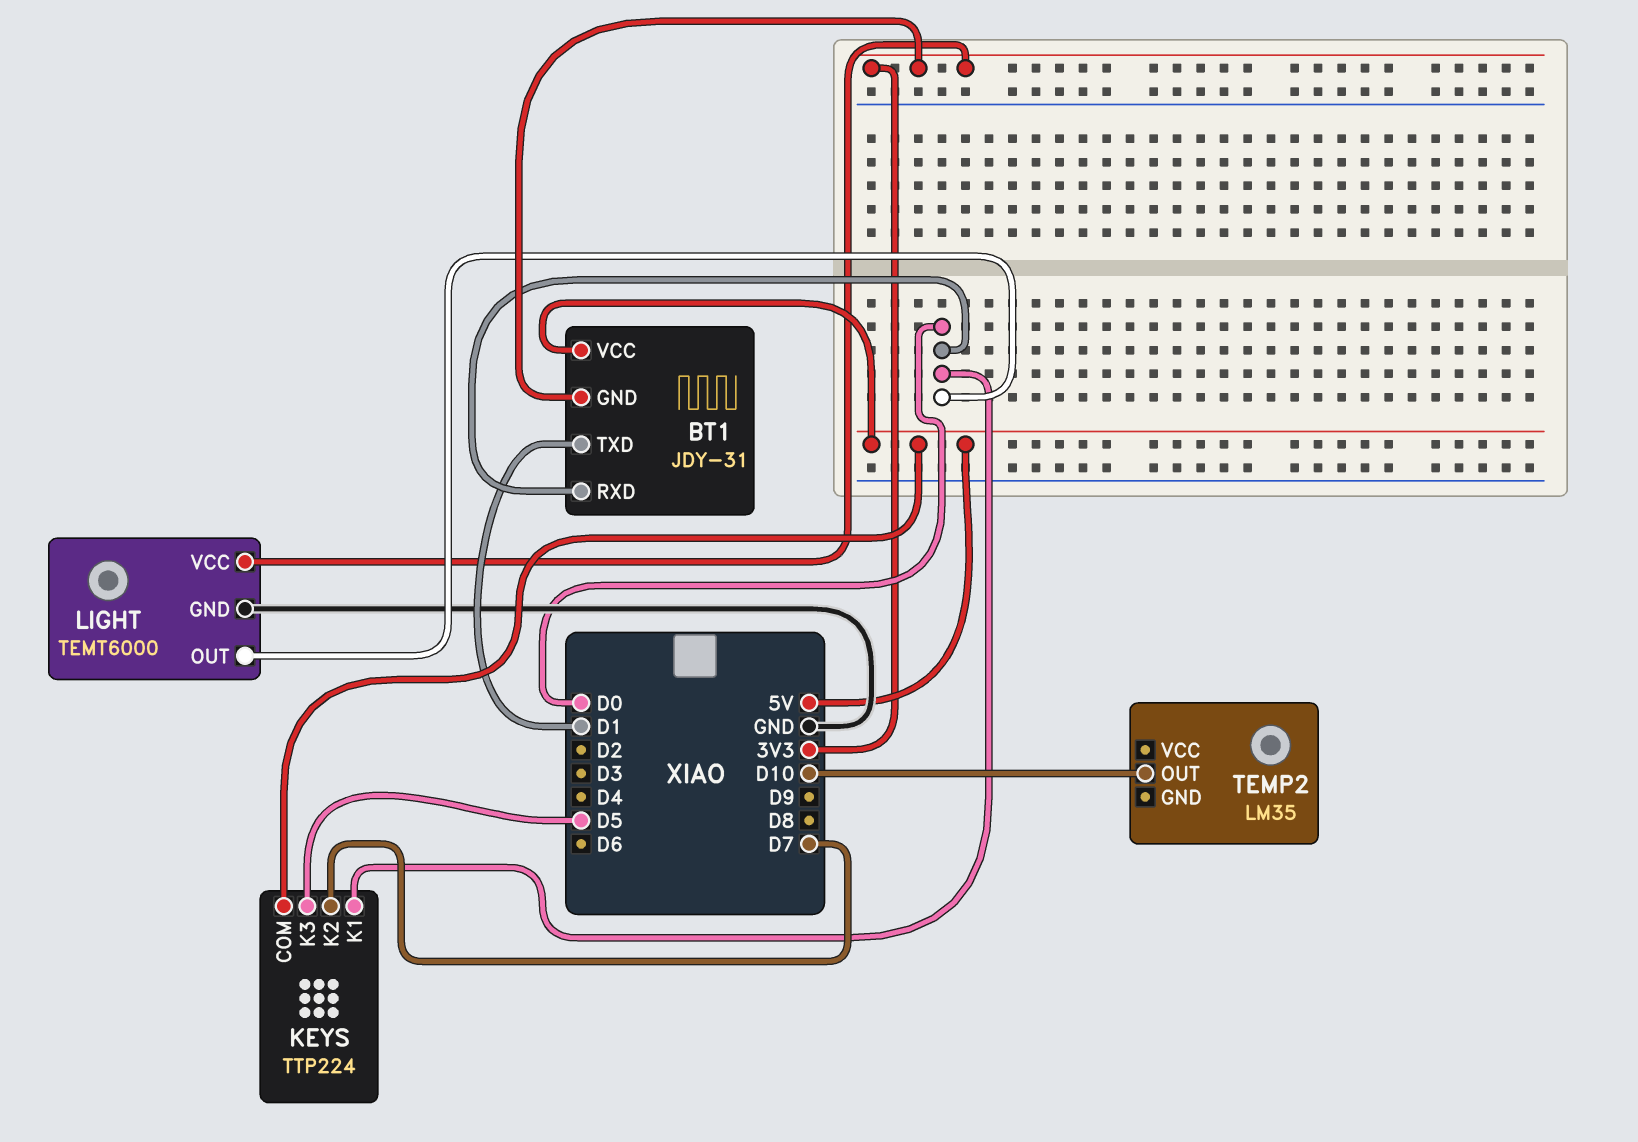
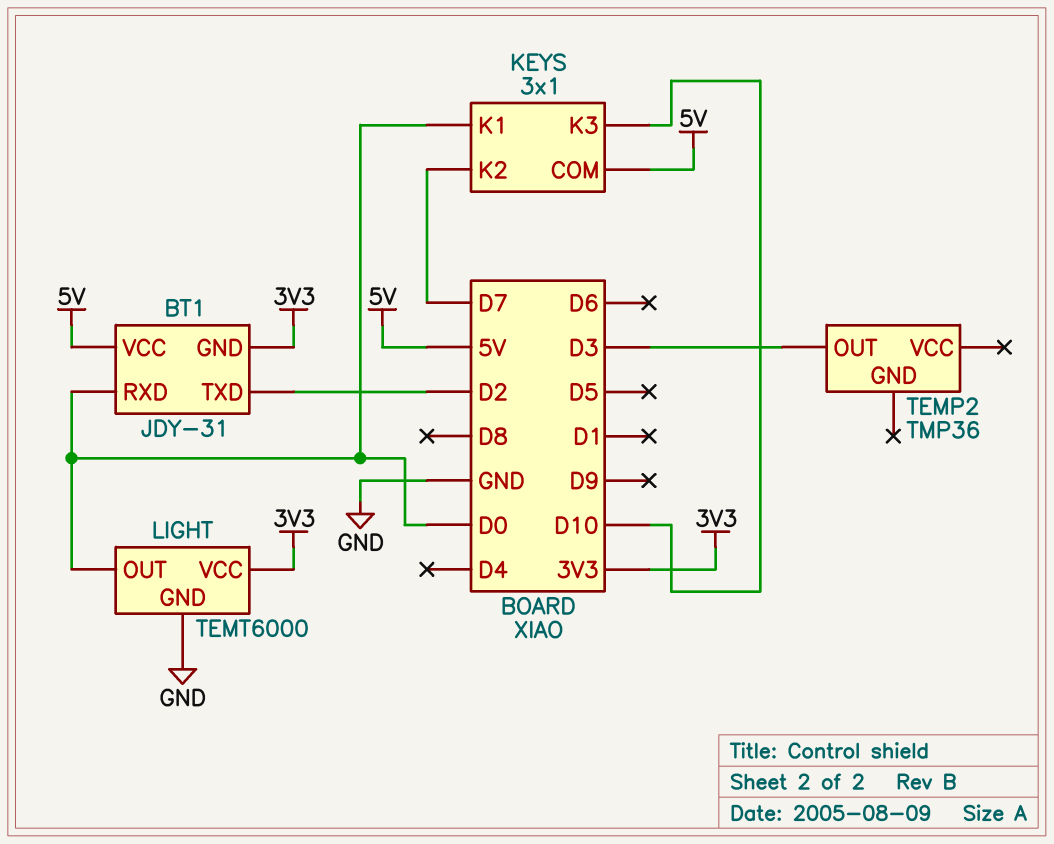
BT1 pin TXD: D1 -> D2
KEYS: TTP224 -> 3x1
KEYS pin K3: D5 -> D10
TEMP2: LM35 -> TMP36
TEMP2 pin OUT: D10 -> D3

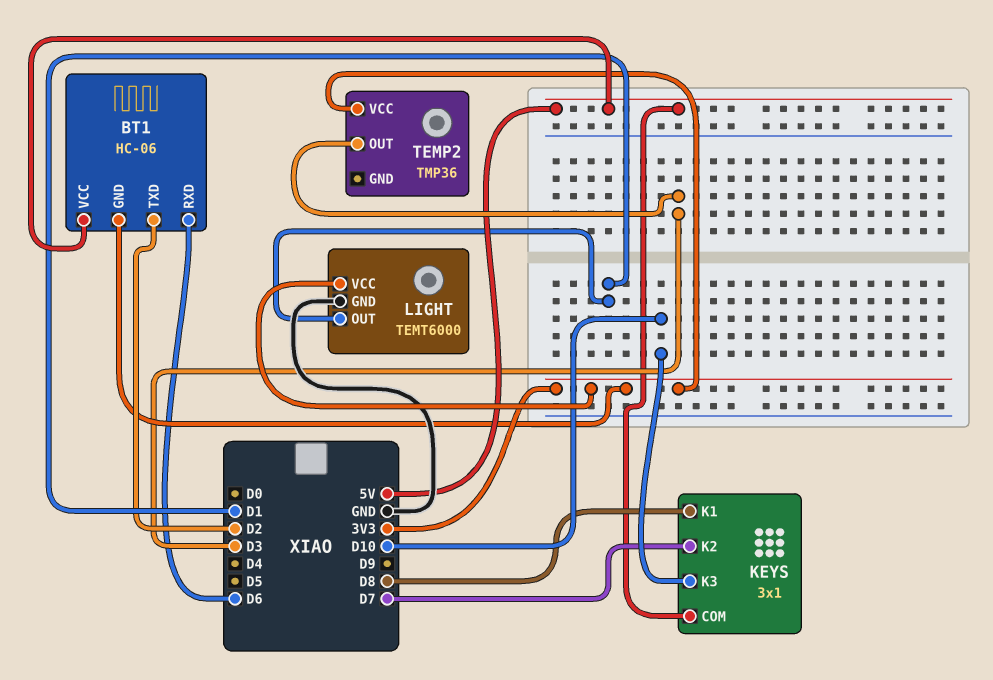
BT1: JDY-31 -> HC-06
BT1 pin RXD: D0 -> D6
KEYS pin K1: D0 -> D8
LIGHT pin OUT: D0 -> D1
TEMP2 pin VCC: none -> 3V3

